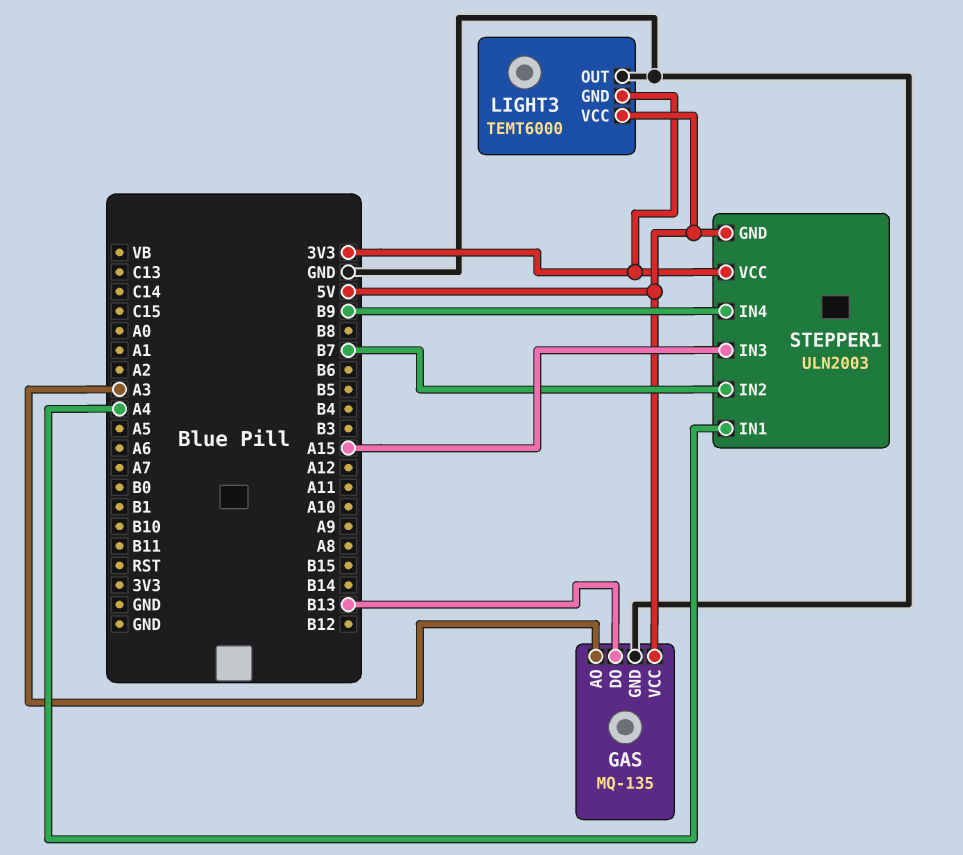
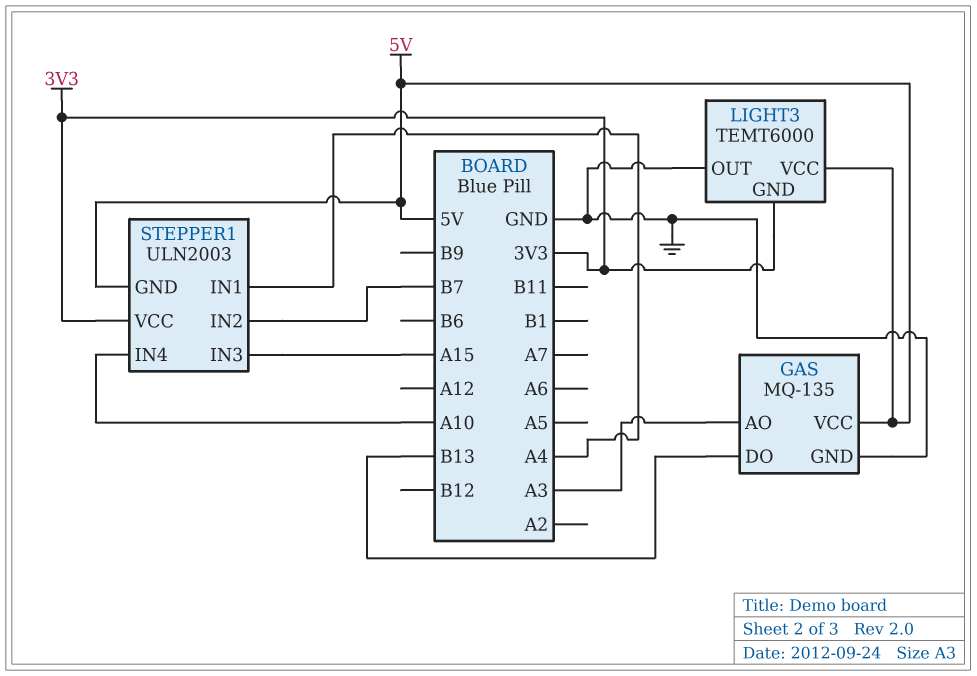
STEPPER1 pin IN4: B9 -> A10

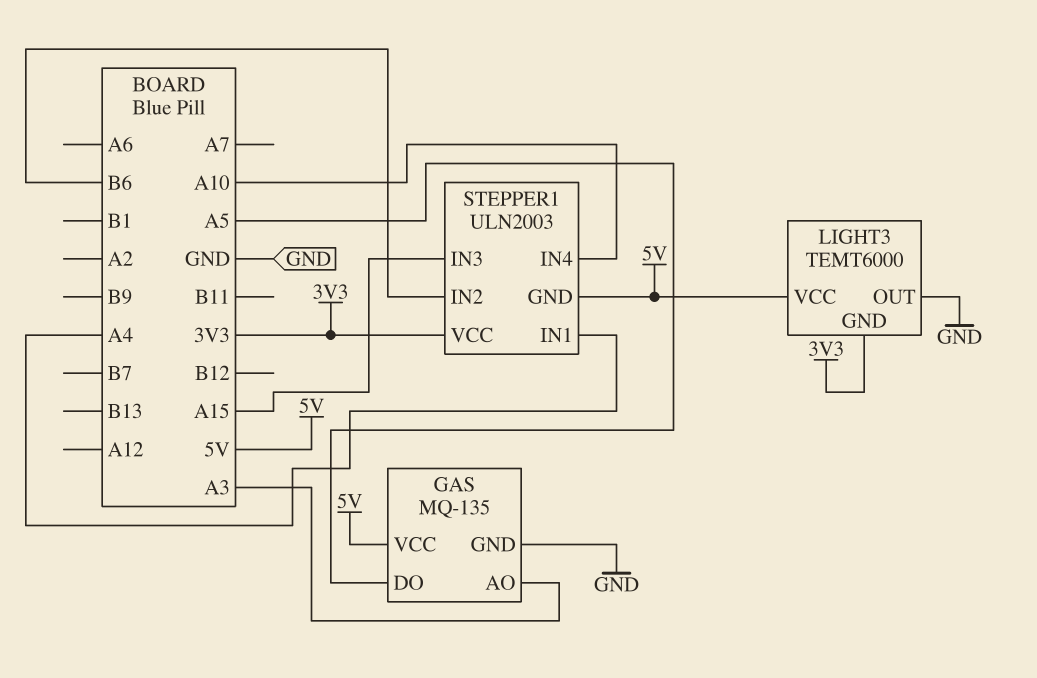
GAS pin DO: B13 -> A5
STEPPER1 pin IN2: B7 -> B6

